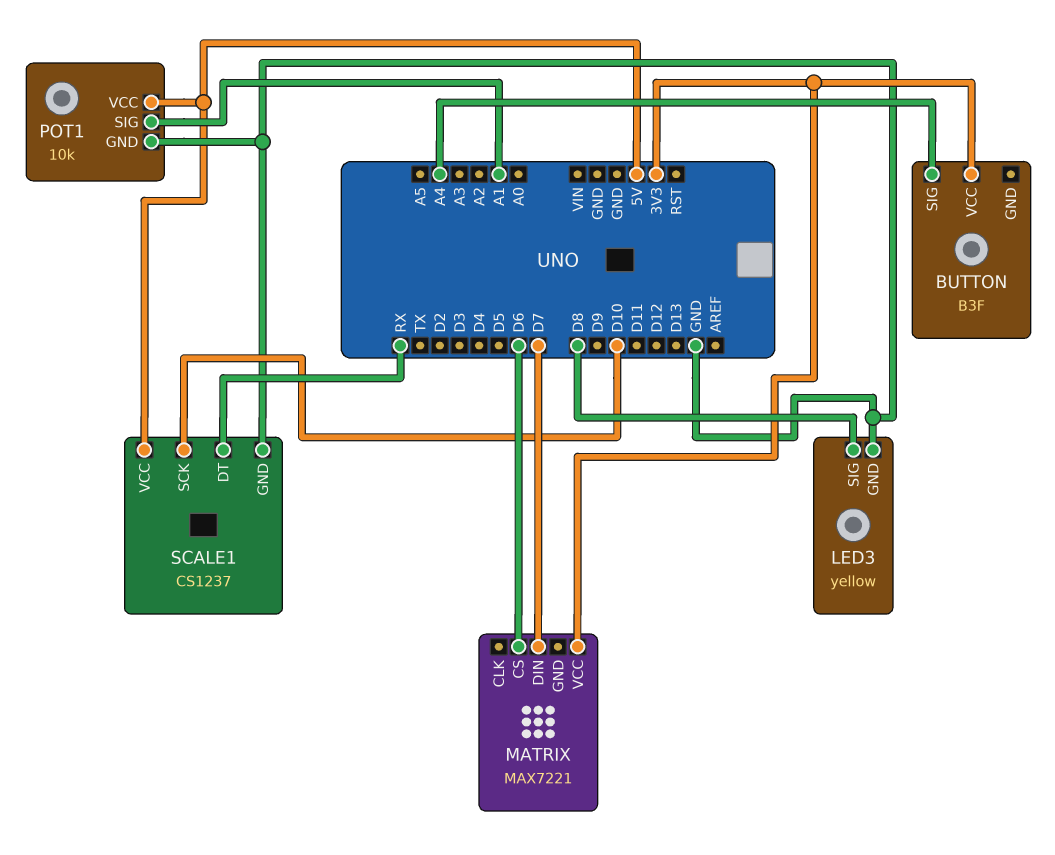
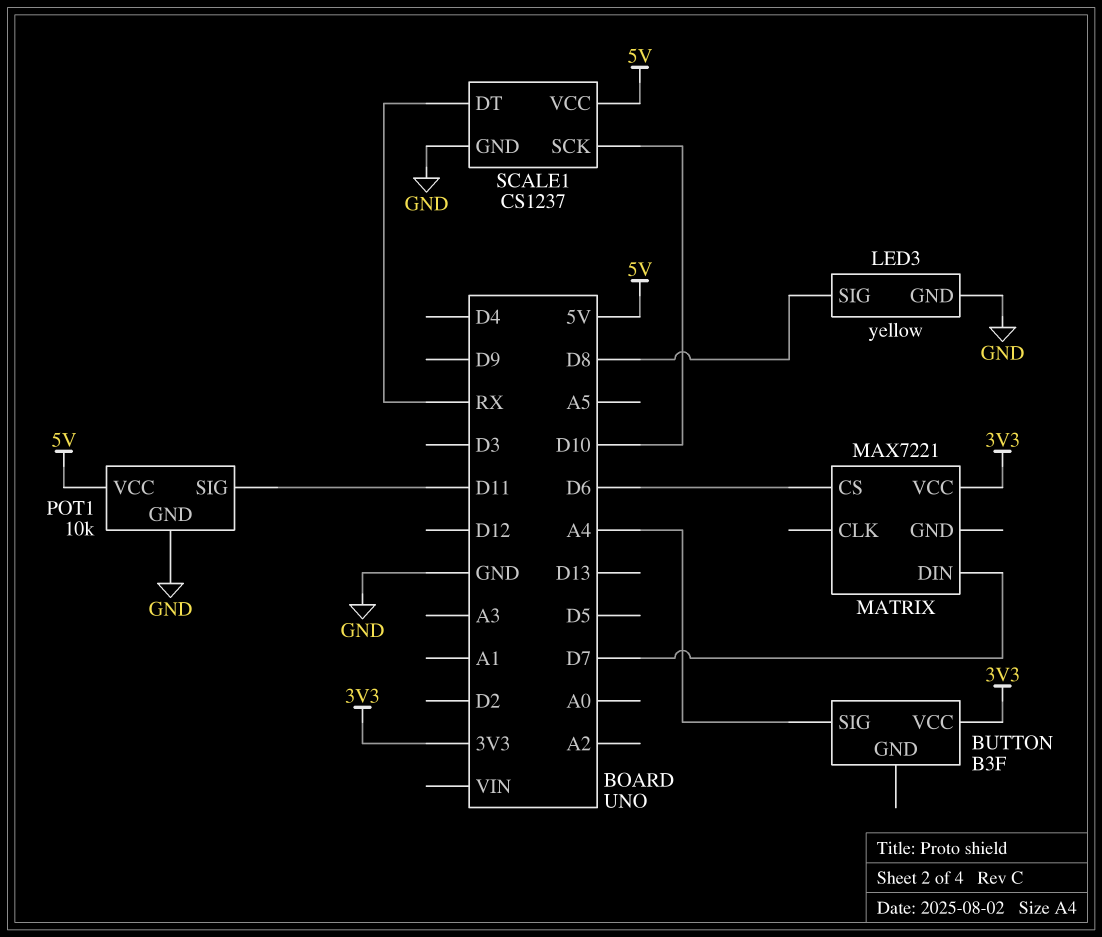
POT1 pin SIG: A1 -> D11

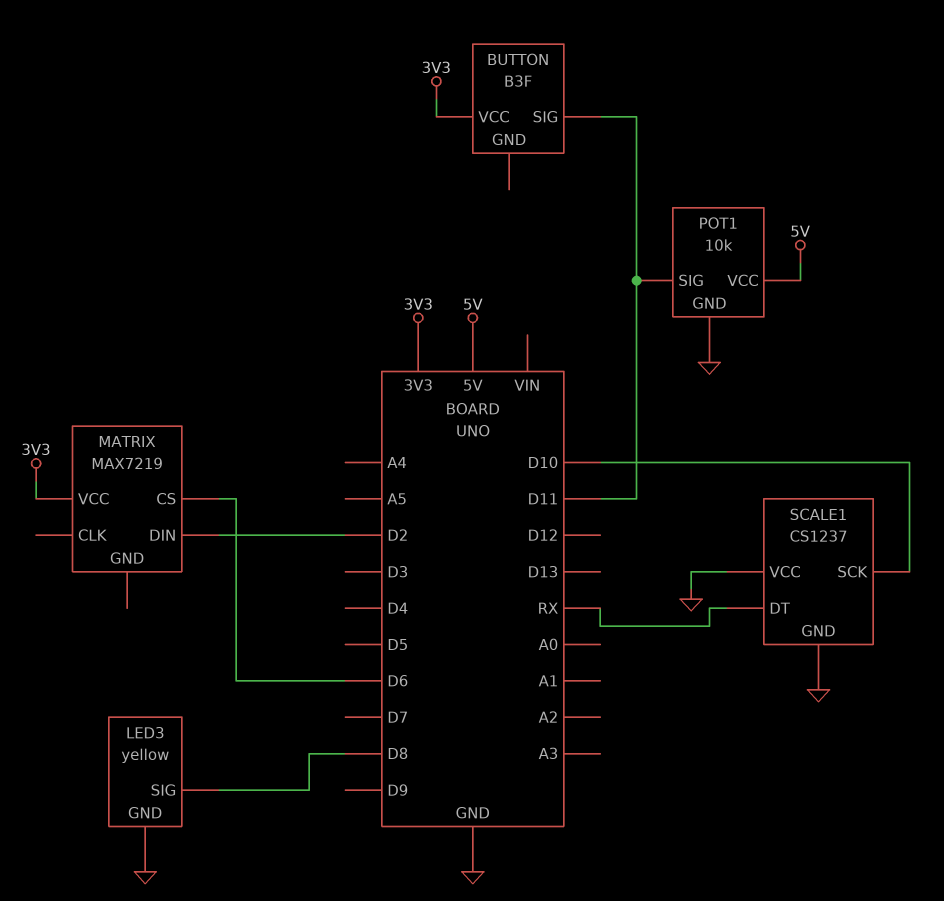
BUTTON pin SIG: A4 -> D11
MATRIX: MAX7221 -> MAX7219
MATRIX pin DIN: D7 -> D2
SCALE1 pin VCC: 5V -> GND

